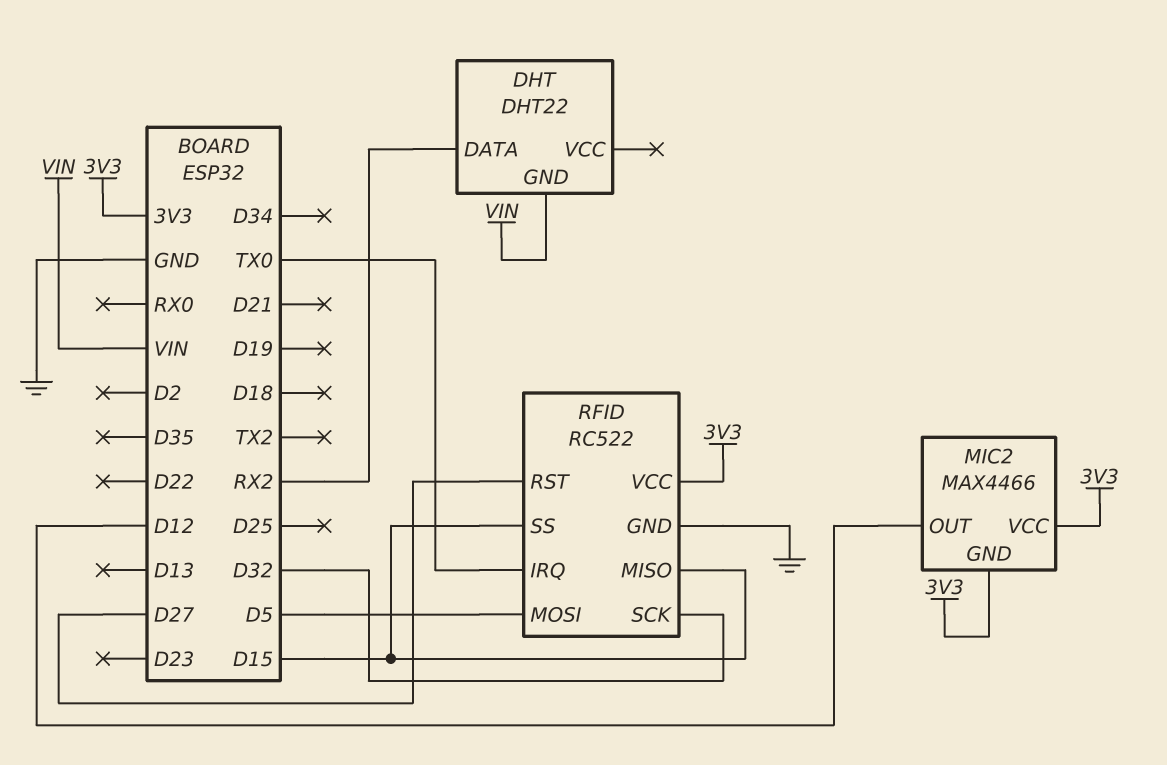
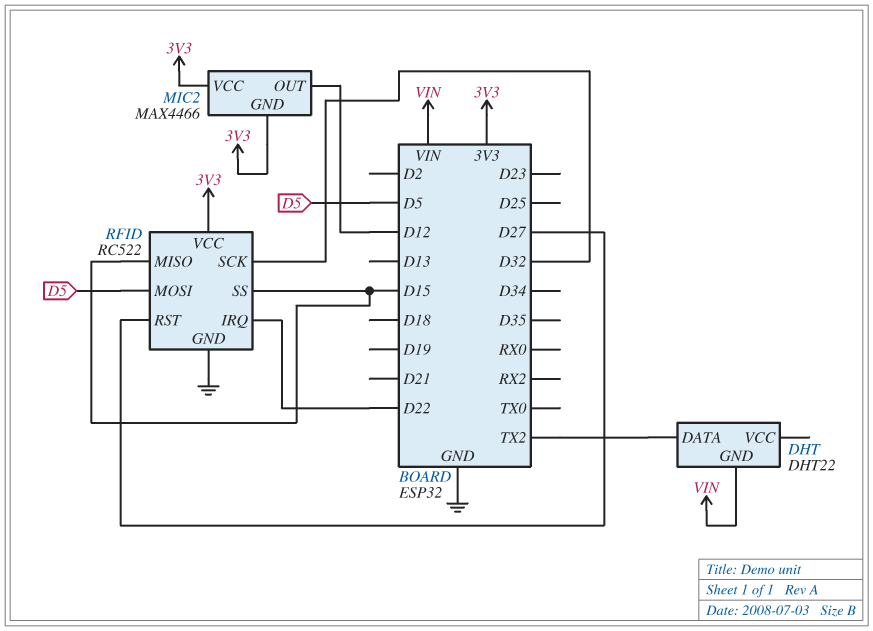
DHT pin DATA: RX2 -> TX2
RFID pin IRQ: TX0 -> D22

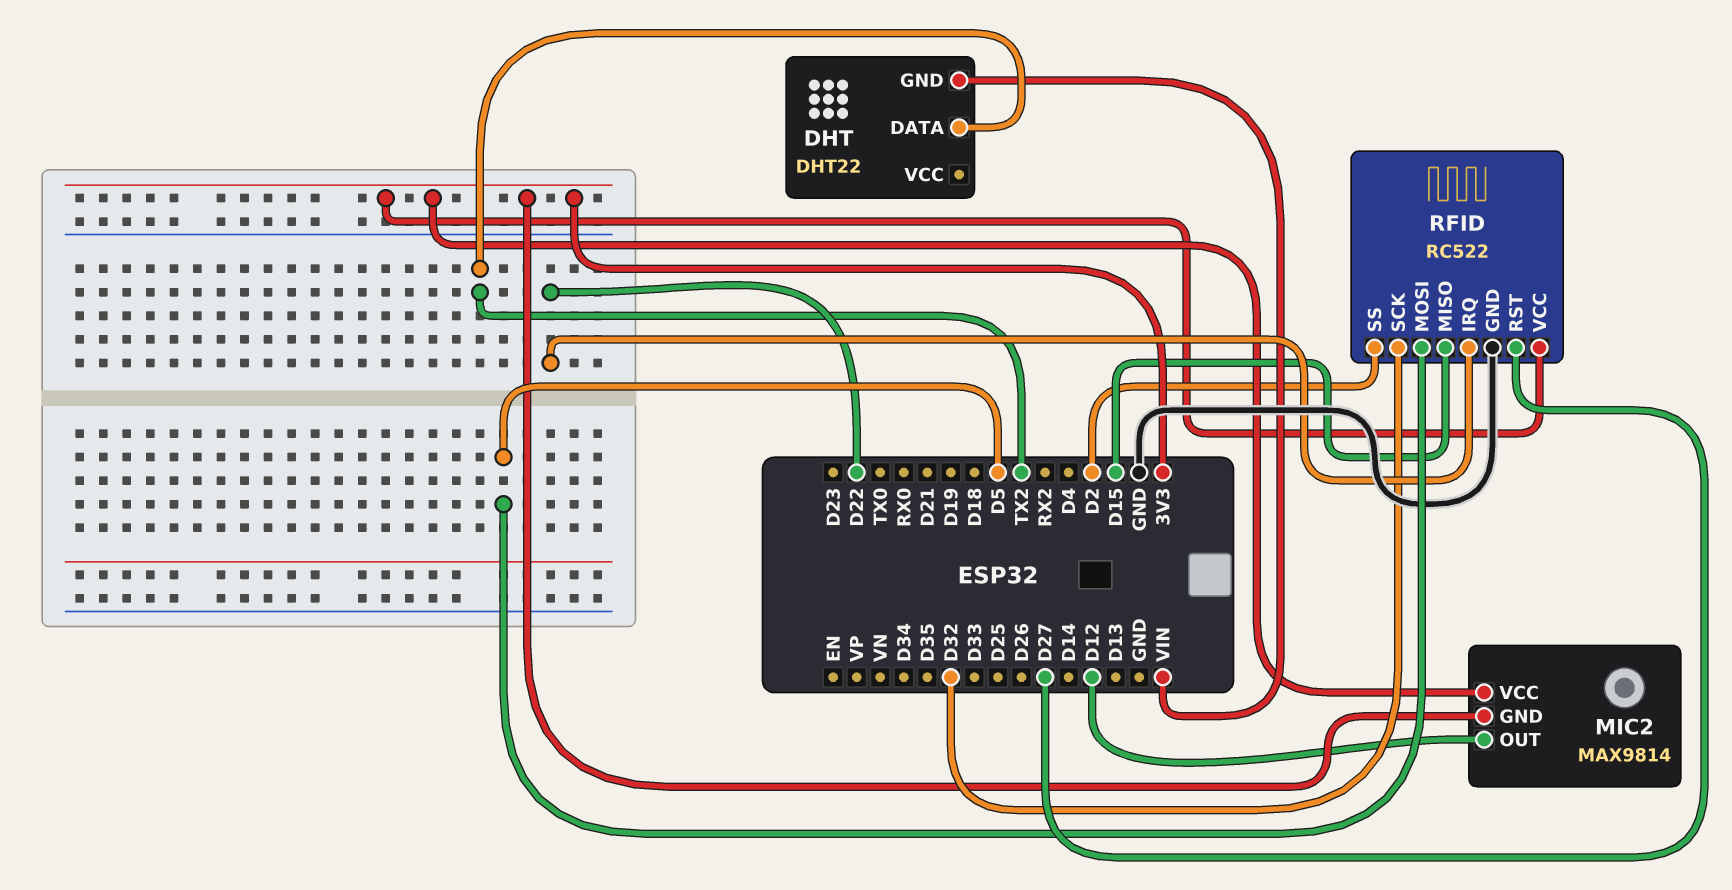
MIC2: MAX4466 -> MAX9814
RFID pin SS: D15 -> D2

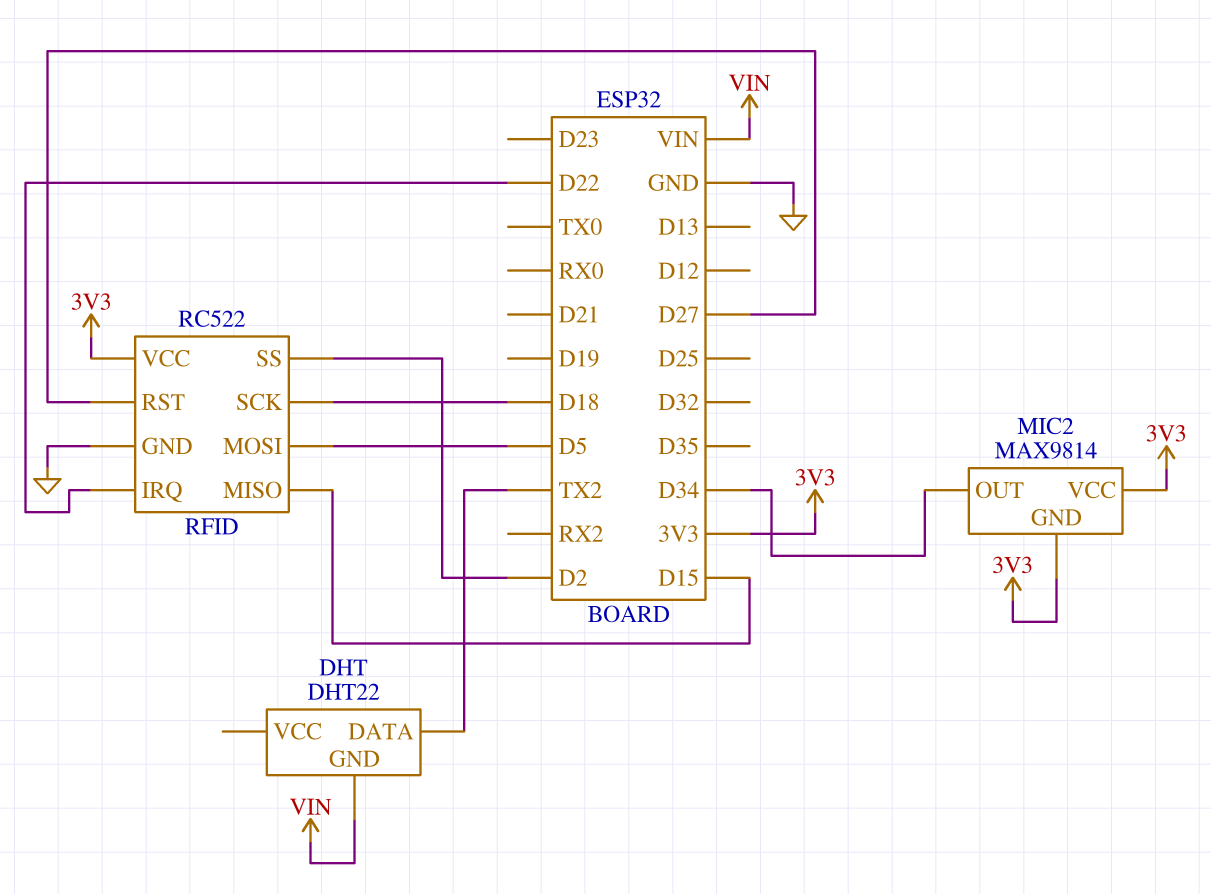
MIC2 pin OUT: D12 -> D34
RFID pin SCK: D32 -> D18

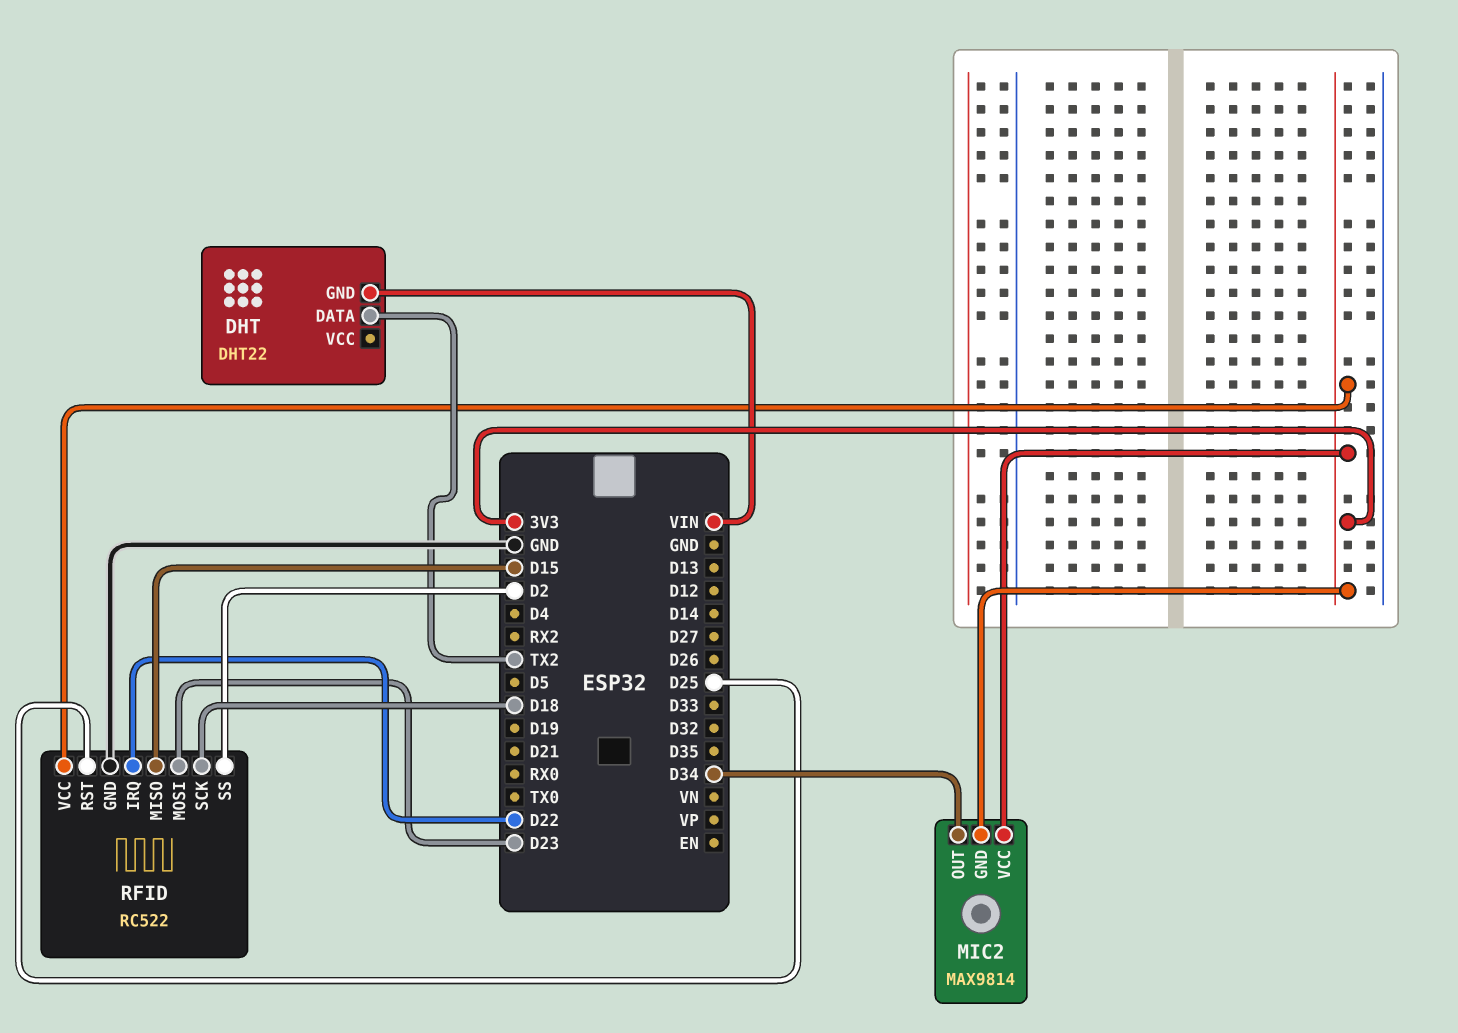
RFID pin MOSI: D5 -> D23
RFID pin RST: D27 -> D25

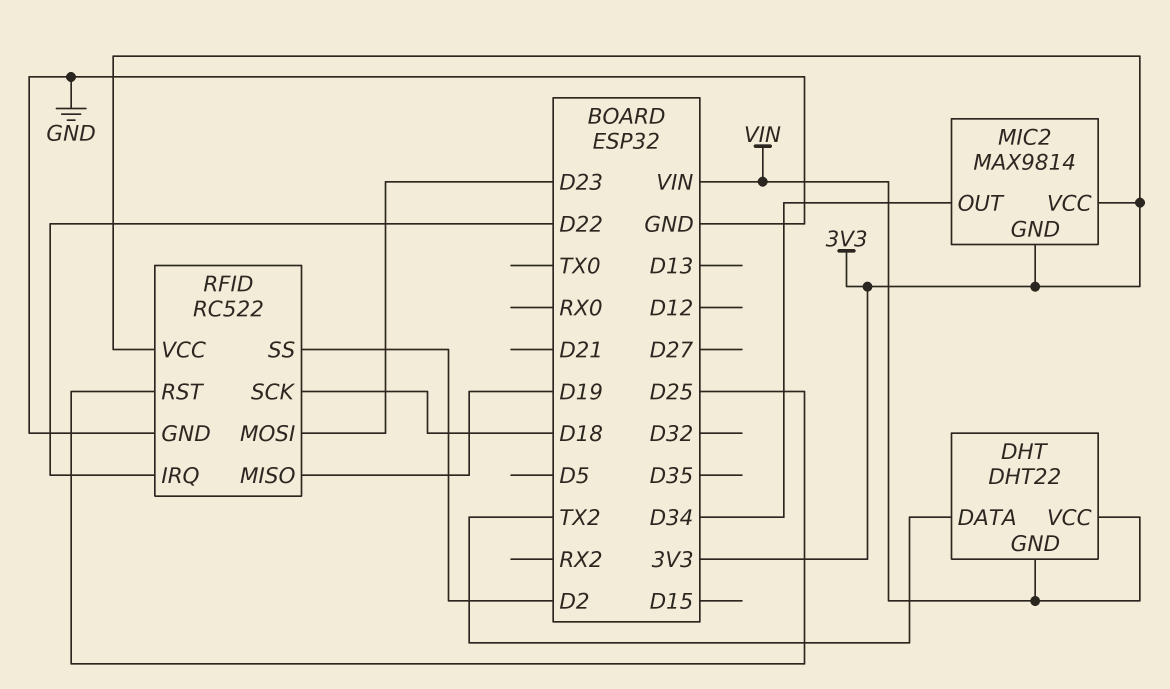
DHT pin VCC: none -> VIN
RFID pin MISO: D15 -> D19

